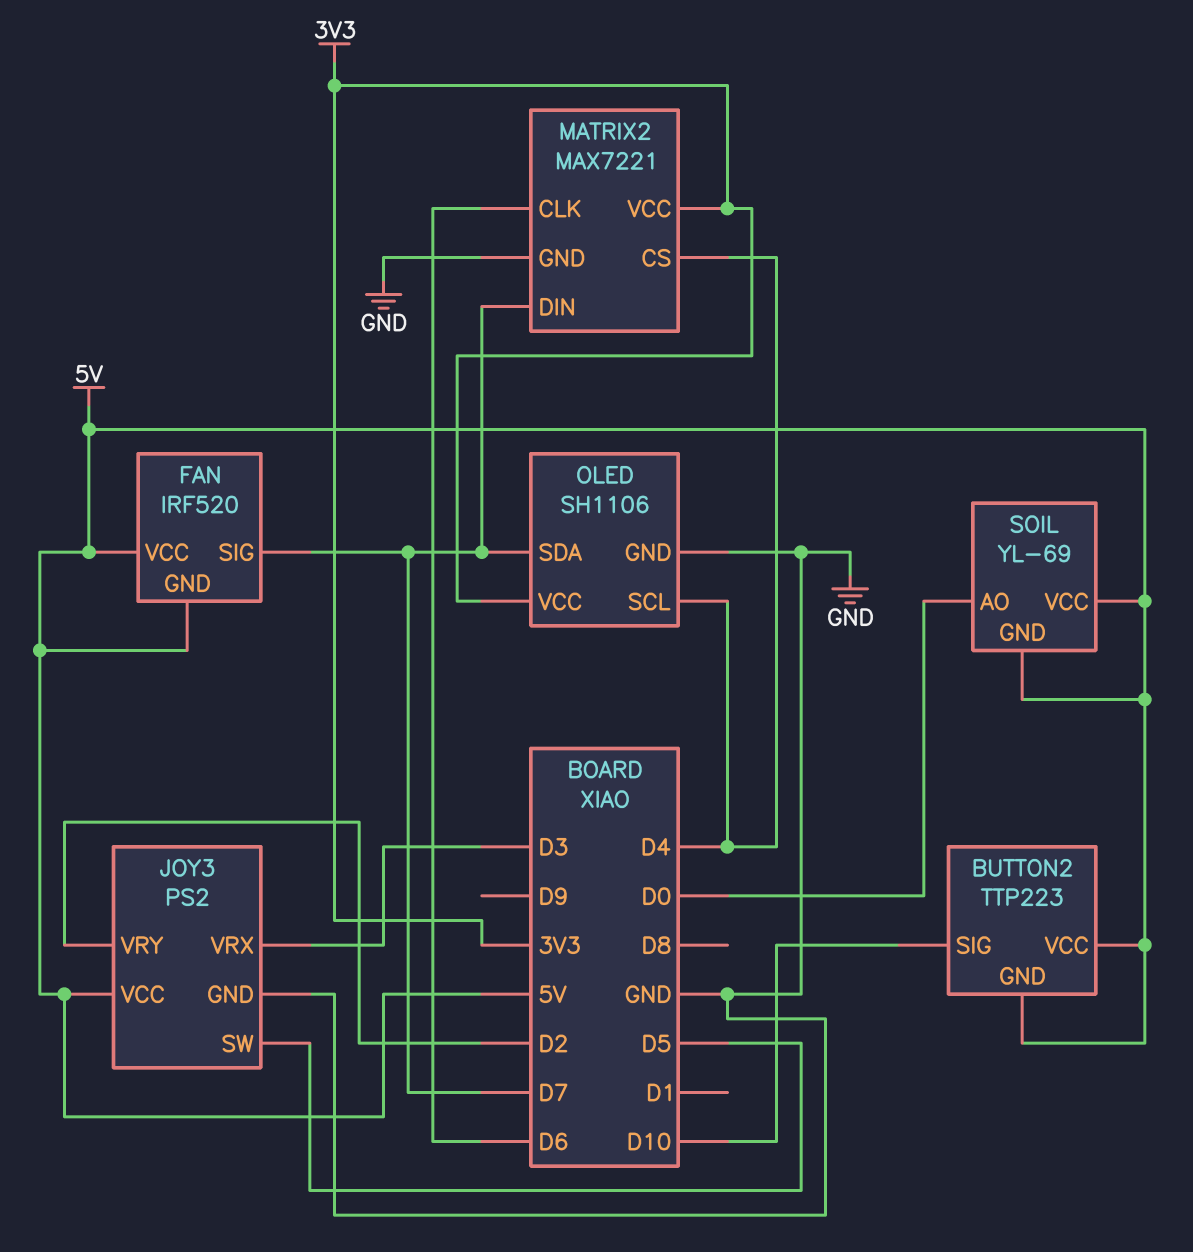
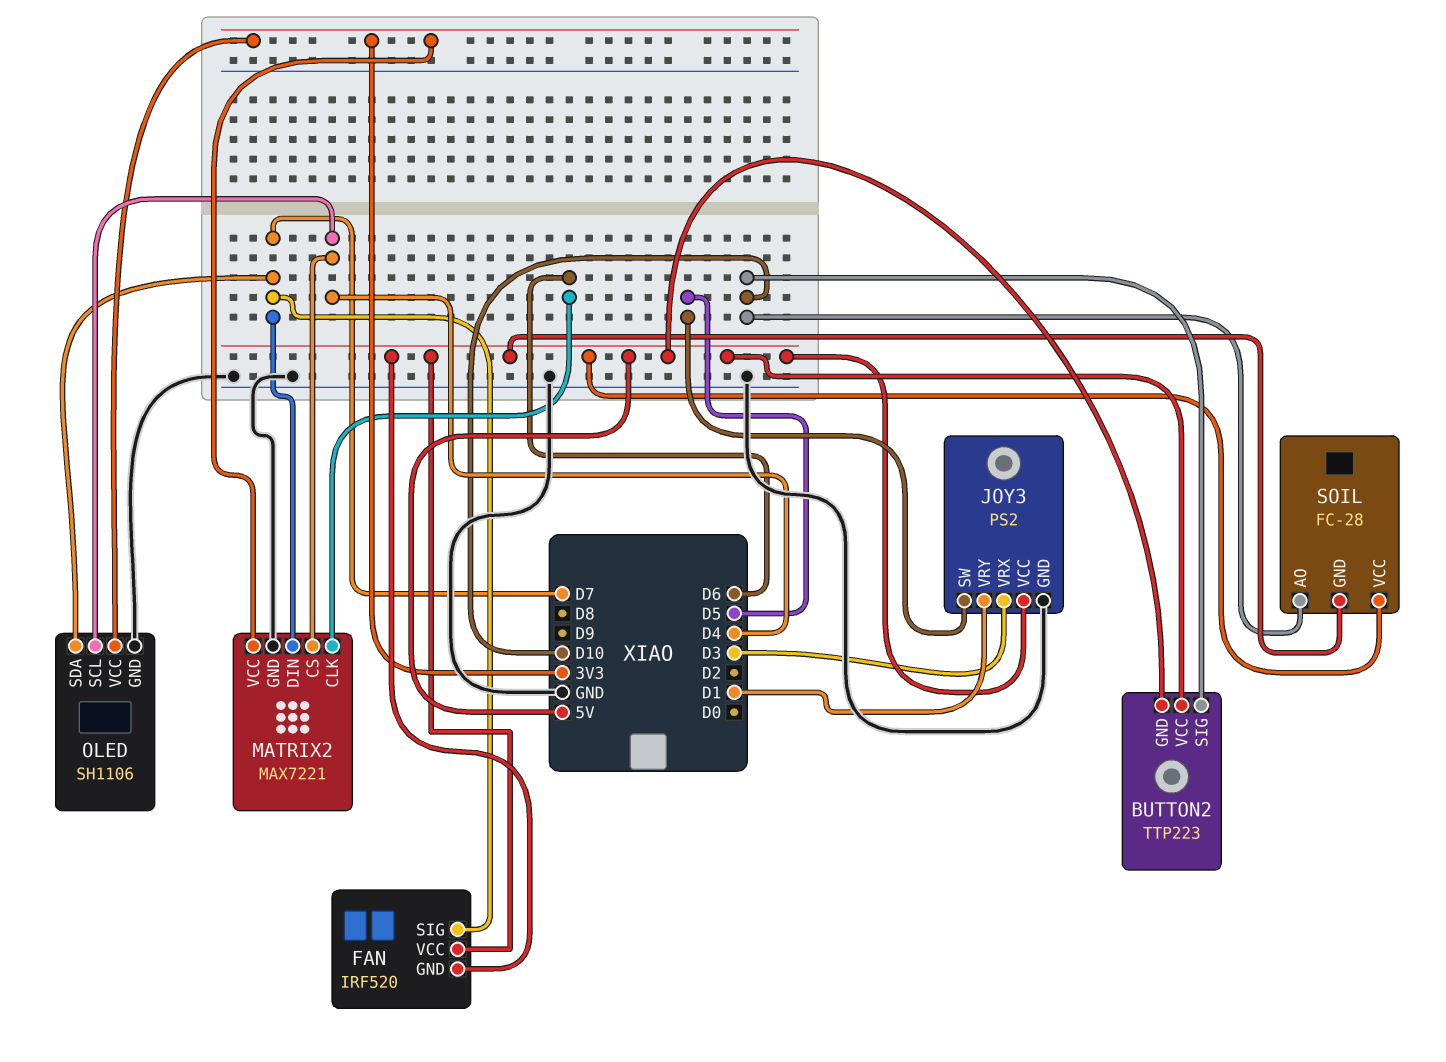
JOY3 pin VRY: D2 -> D1
SOIL: YL-69 -> FC-28
SOIL pin AO: D0 -> D10

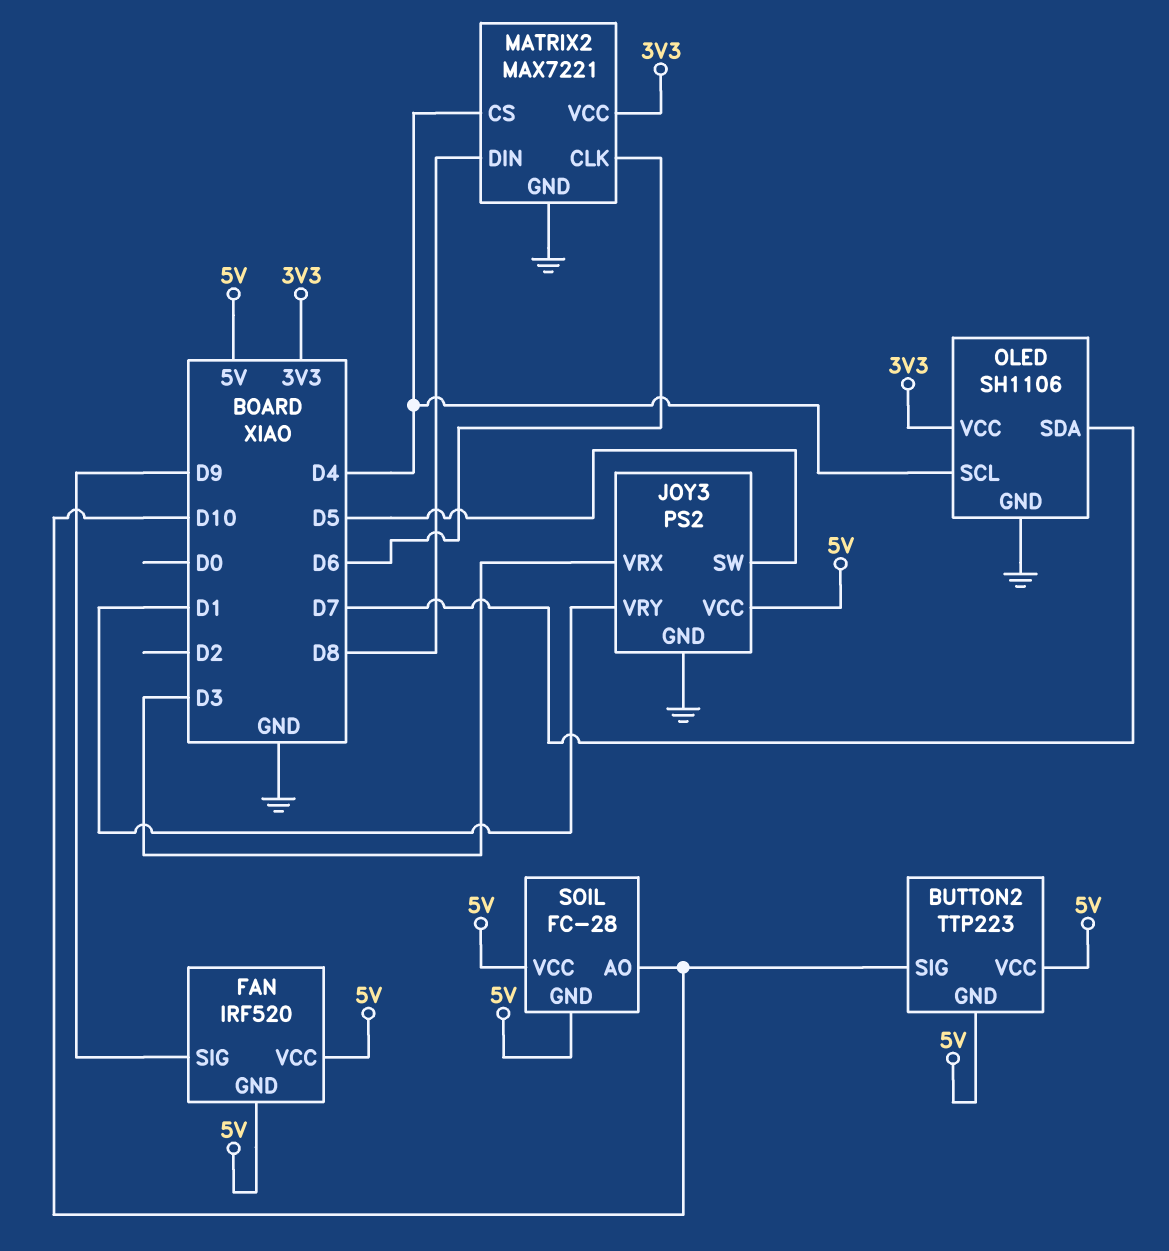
FAN pin SIG: D7 -> D9
MATRIX2 pin DIN: D7 -> D8

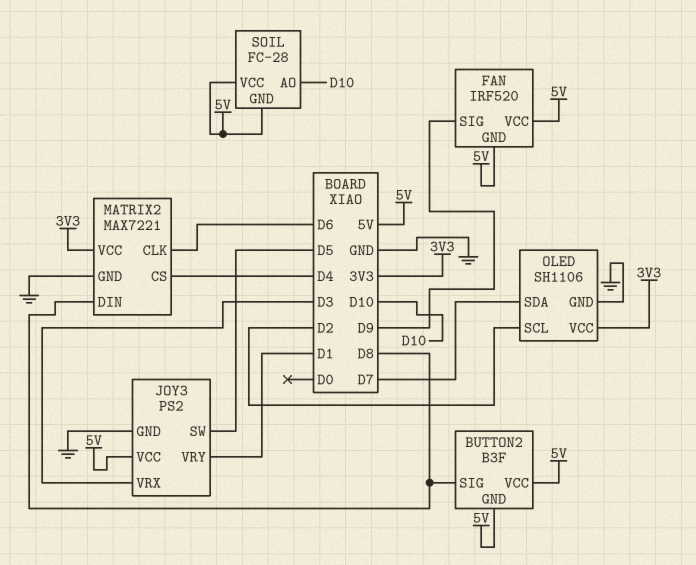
BUTTON2: TTP223 -> B3F
BUTTON2 pin SIG: D10 -> D8
OLED pin SCL: D4 -> D2

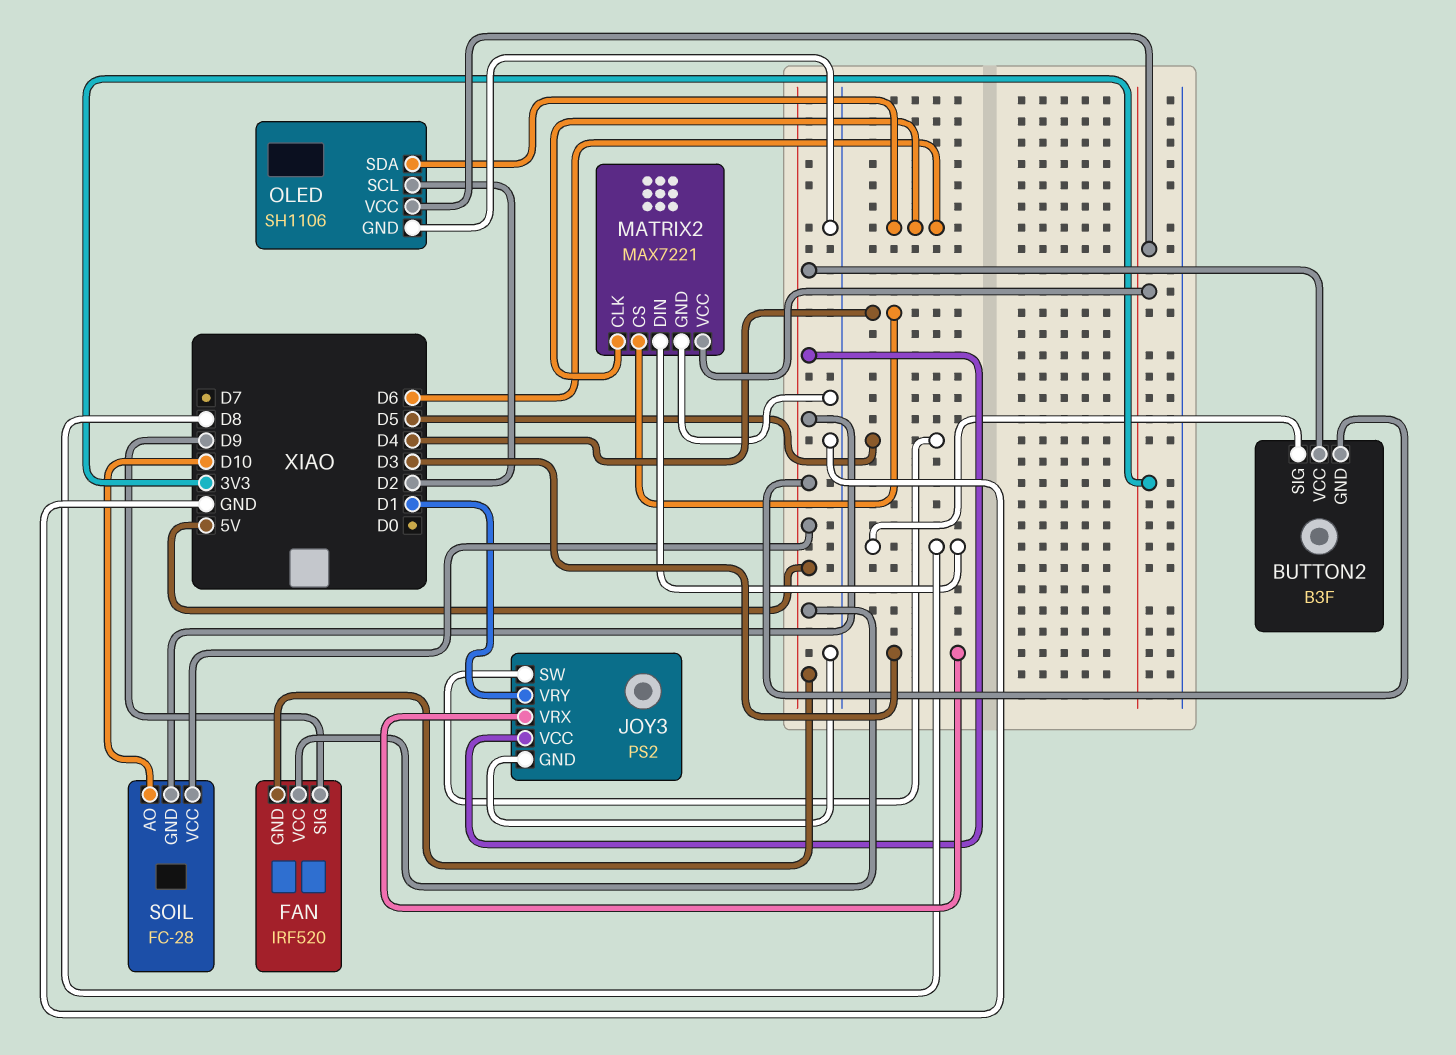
OLED pin SDA: D7 -> D6

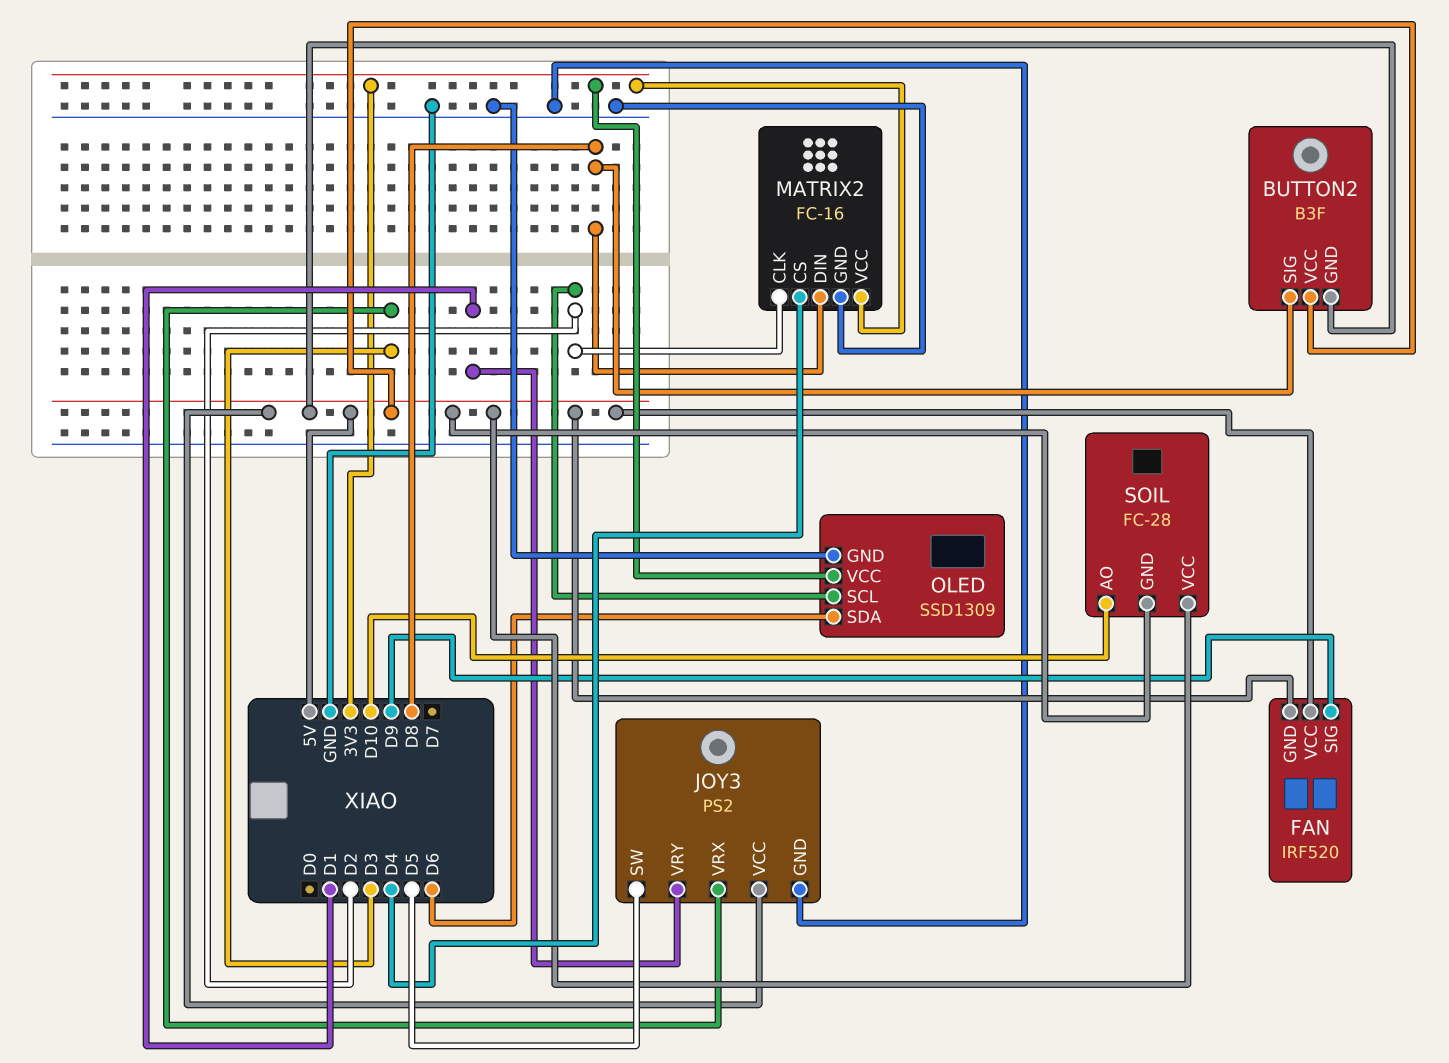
MATRIX2: MAX7221 -> FC-16
MATRIX2 pin CLK: D6 -> D2
OLED: SH1106 -> SSD1309

